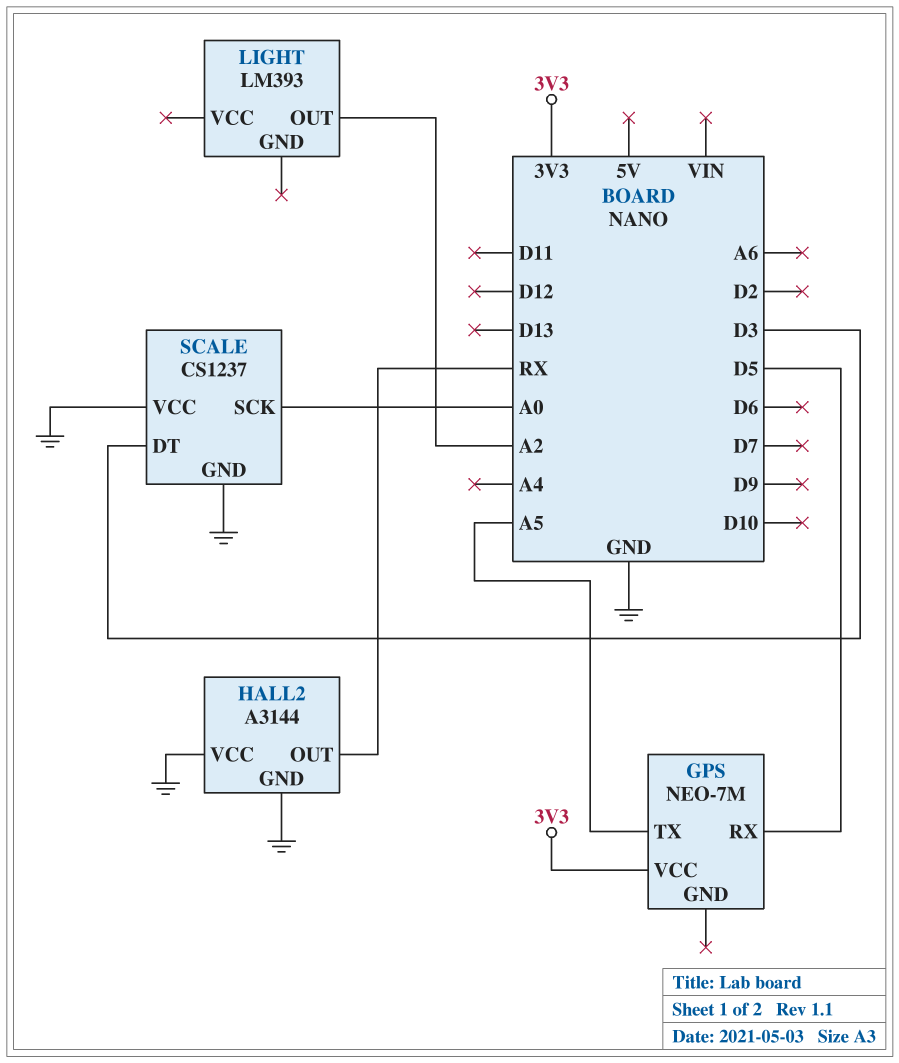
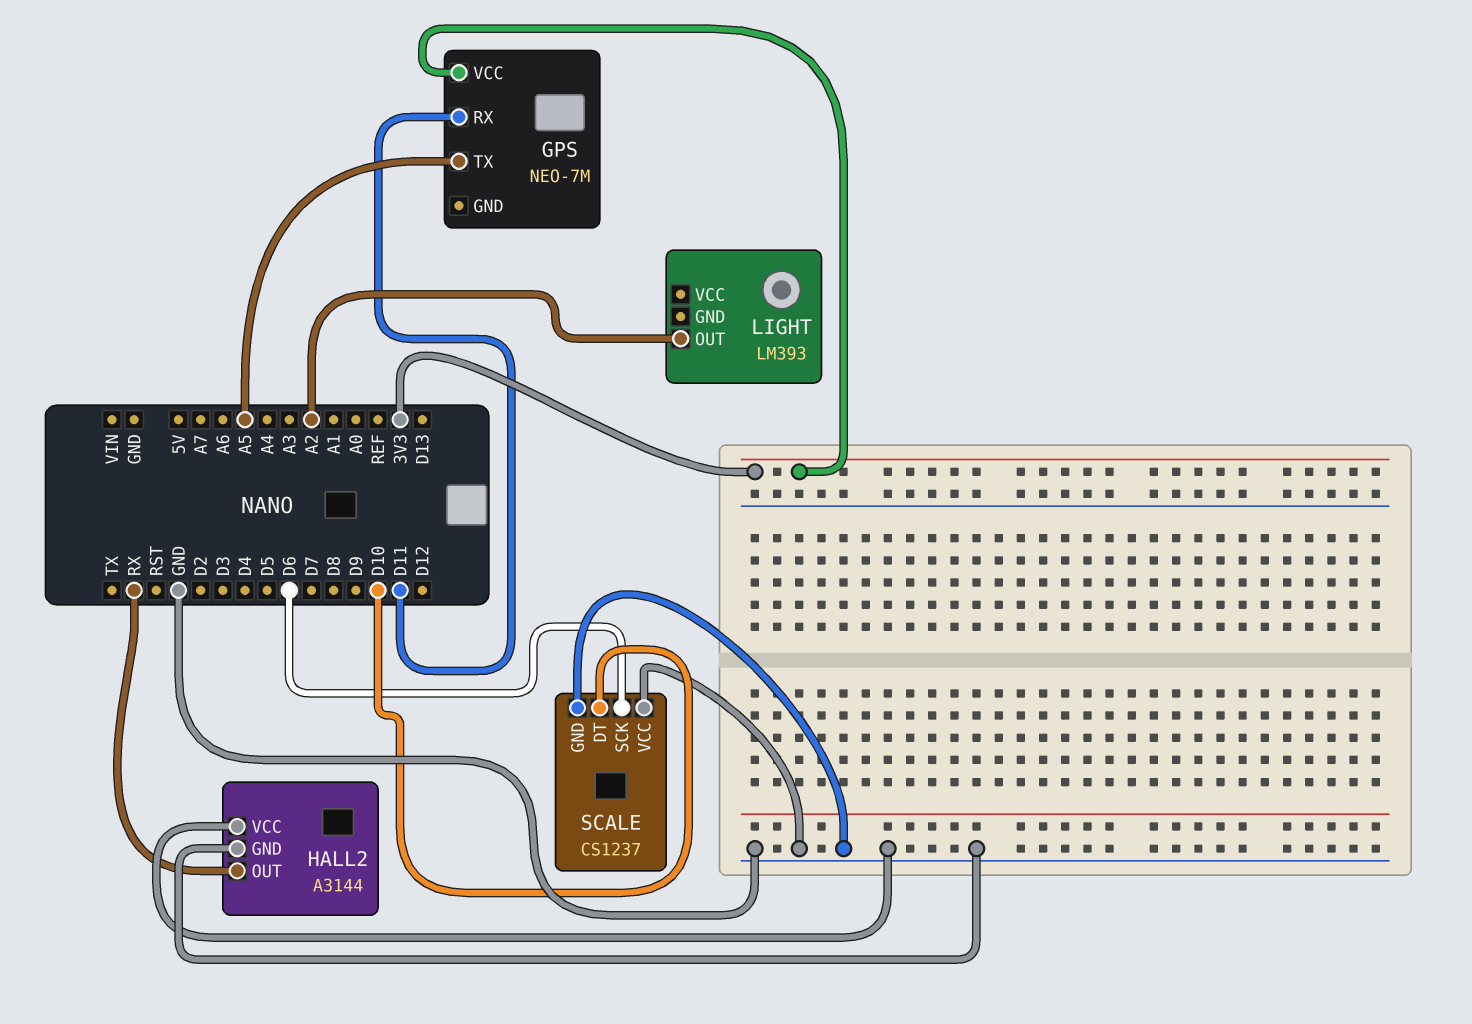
GPS pin RX: D5 -> D11
SCALE pin DT: D3 -> D10
SCALE pin SCK: A0 -> D6

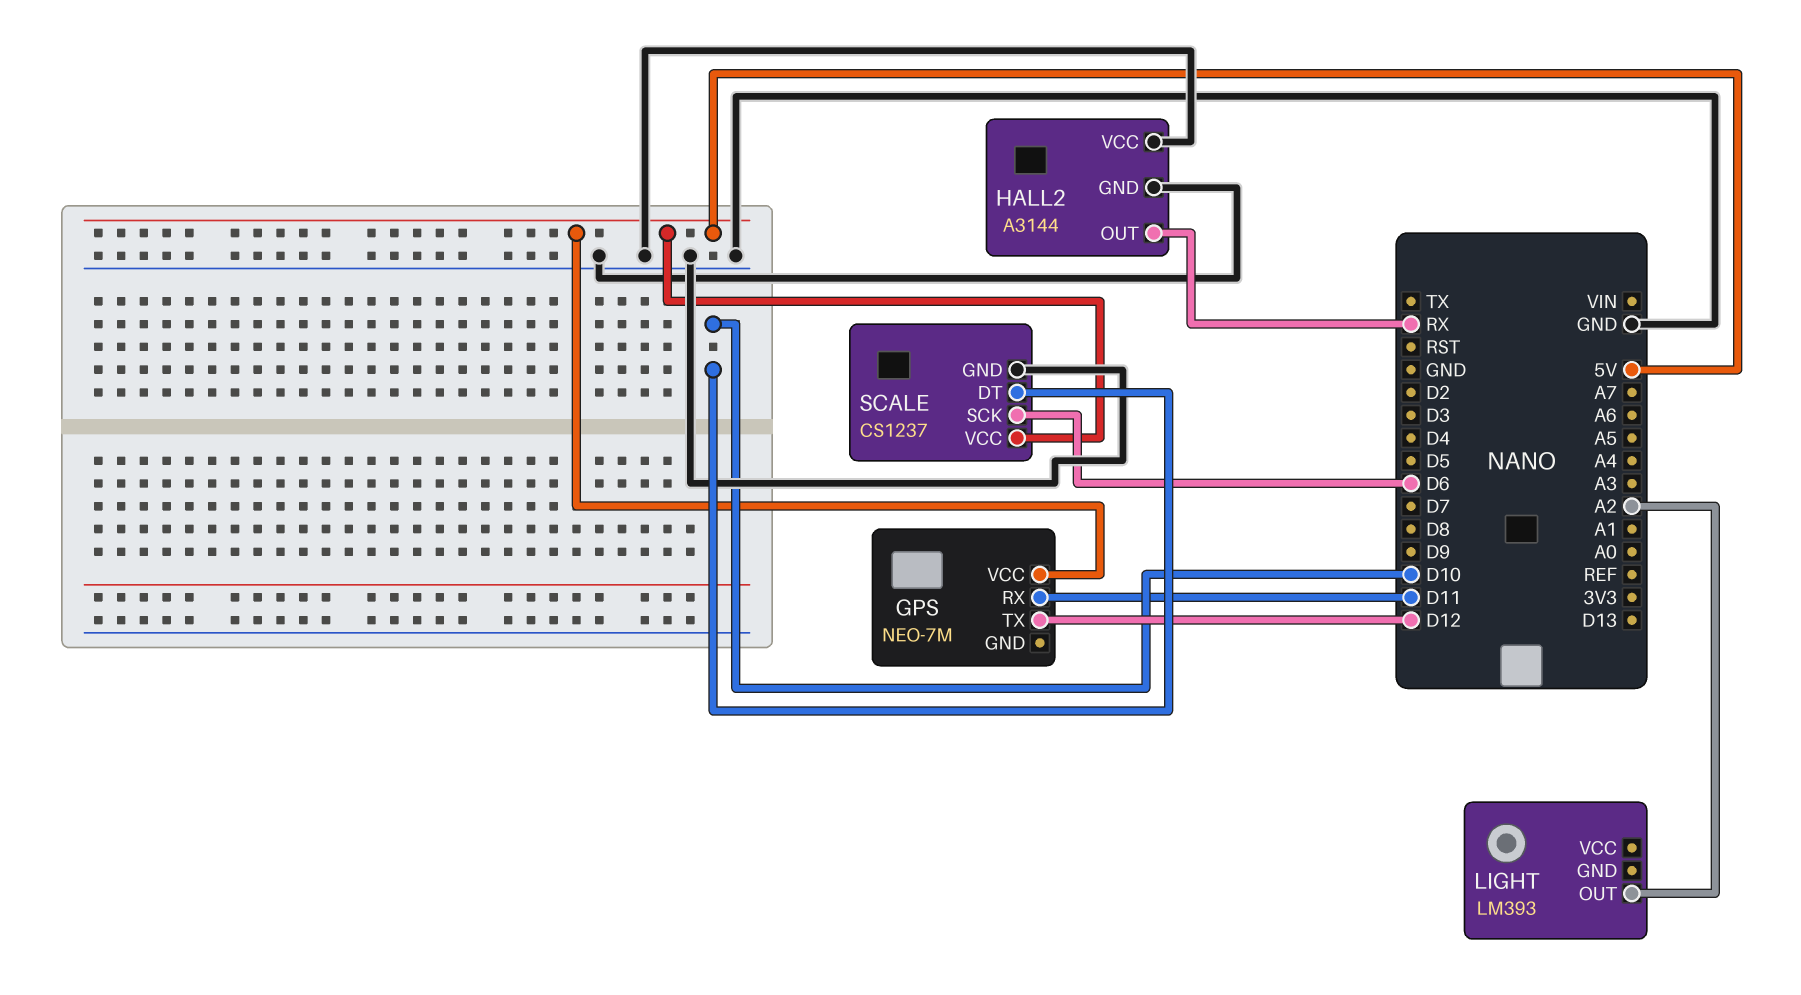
GPS pin TX: A5 -> D12
GPS pin VCC: 3V3 -> 5V
SCALE pin VCC: GND -> 5V

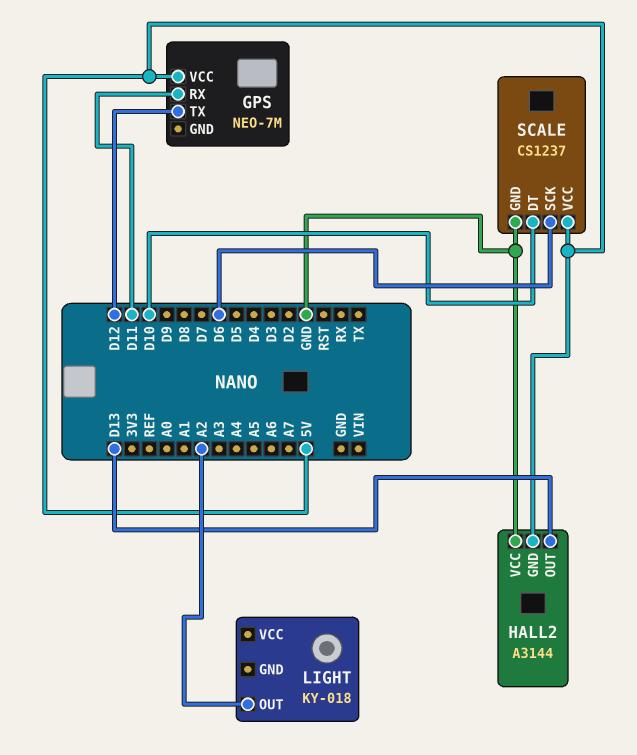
HALL2 pin GND: GND -> 5V
HALL2 pin OUT: RX -> D13
LIGHT: LM393 -> KY-018

